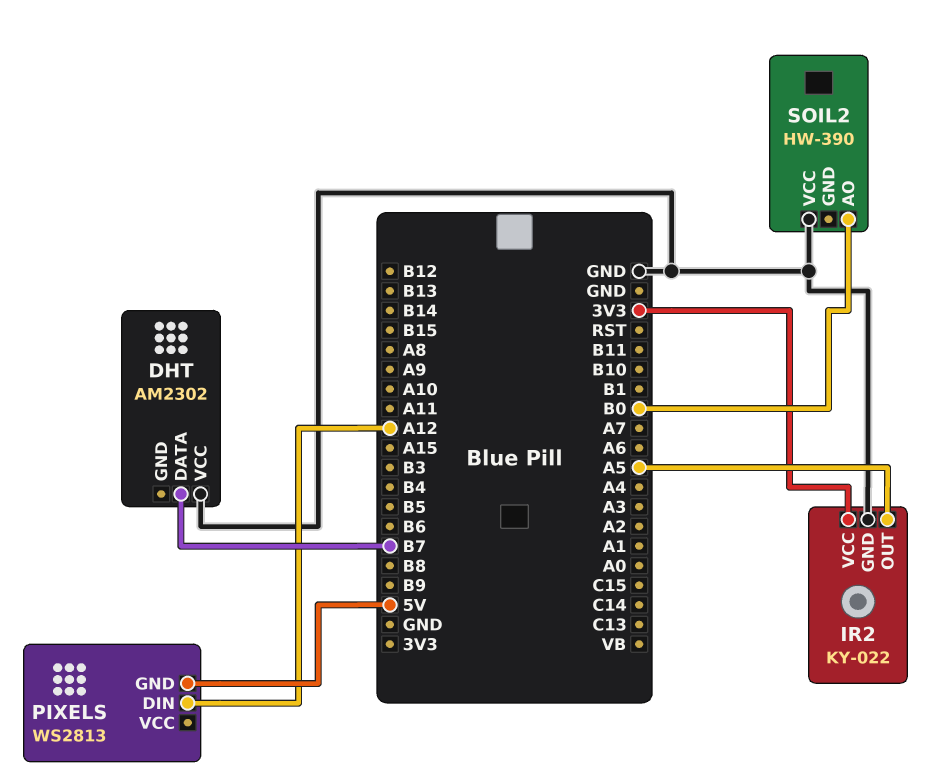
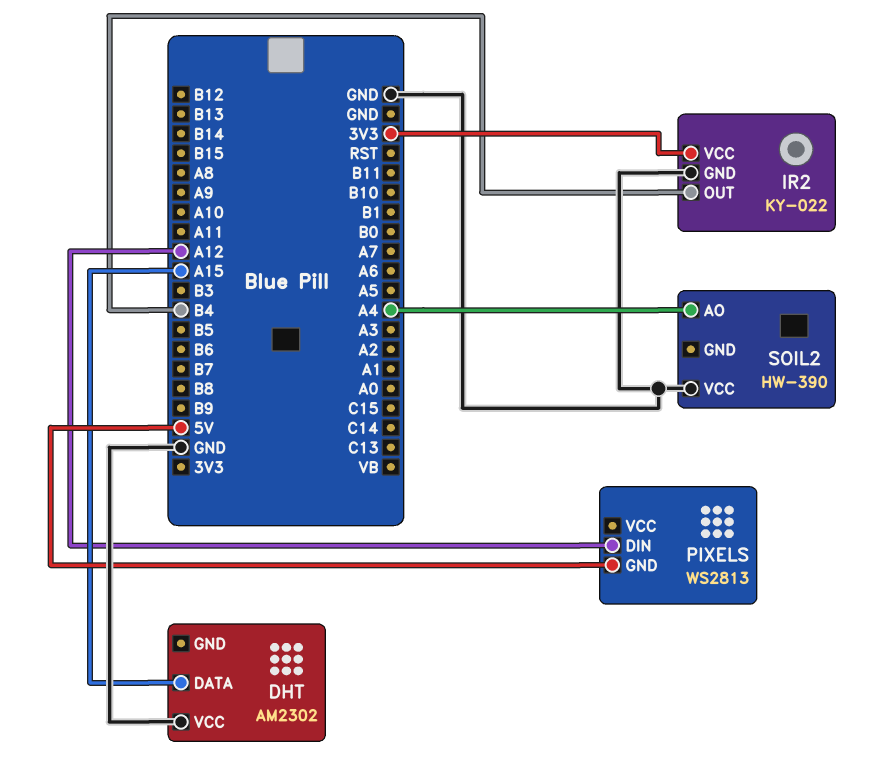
DHT pin DATA: B7 -> A15
IR2 pin OUT: A5 -> B4
SOIL2 pin AO: B0 -> A4

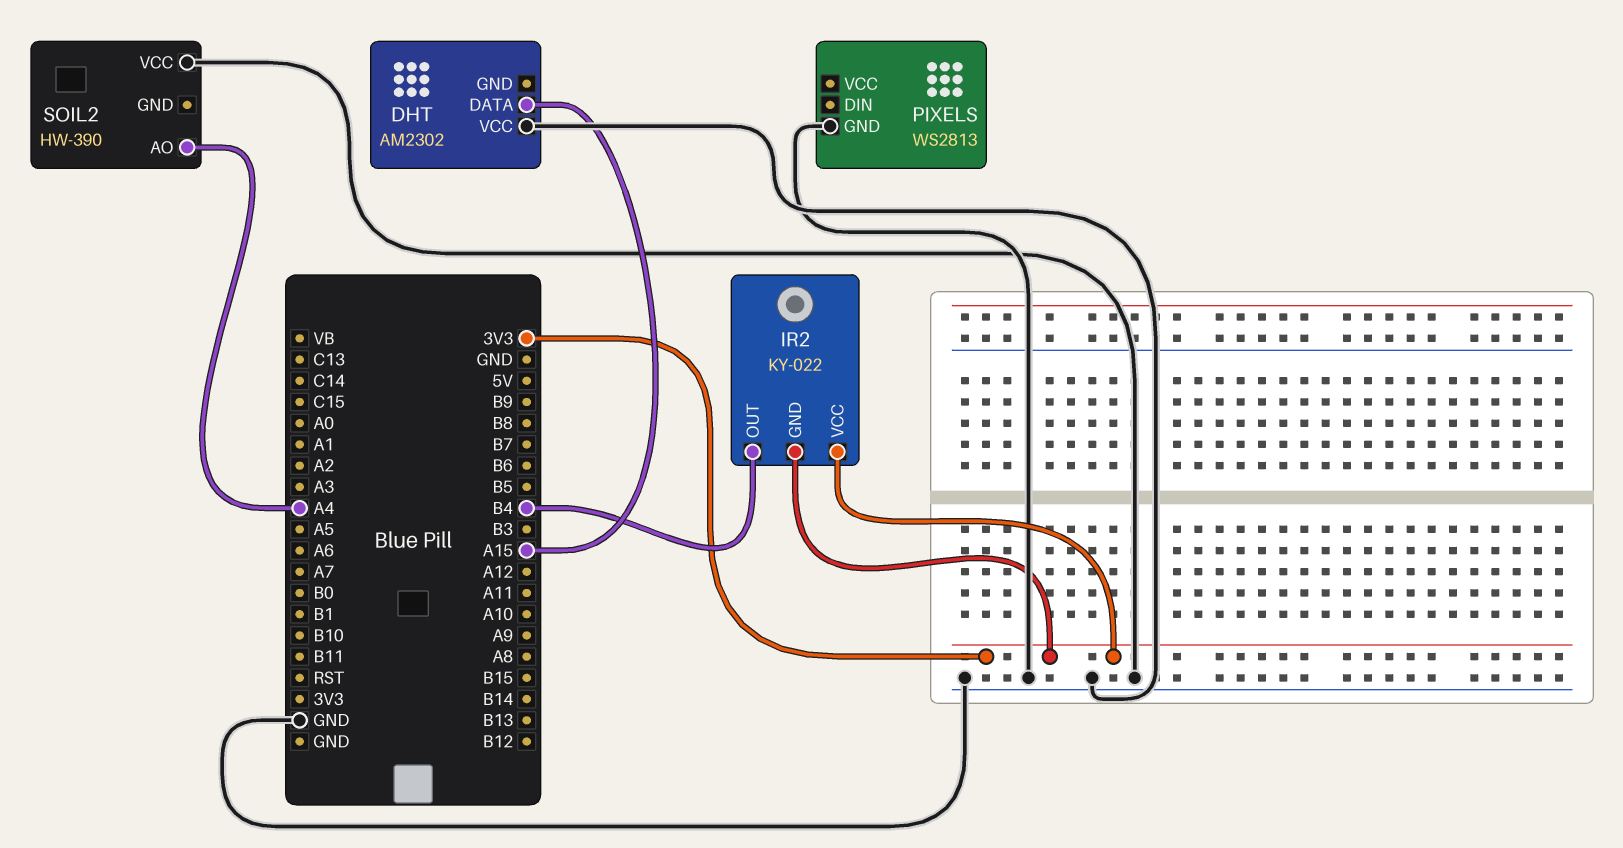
IR2 pin GND: GND -> 3V3
PIXELS pin DIN: A12 -> none
PIXELS pin GND: 5V -> GND

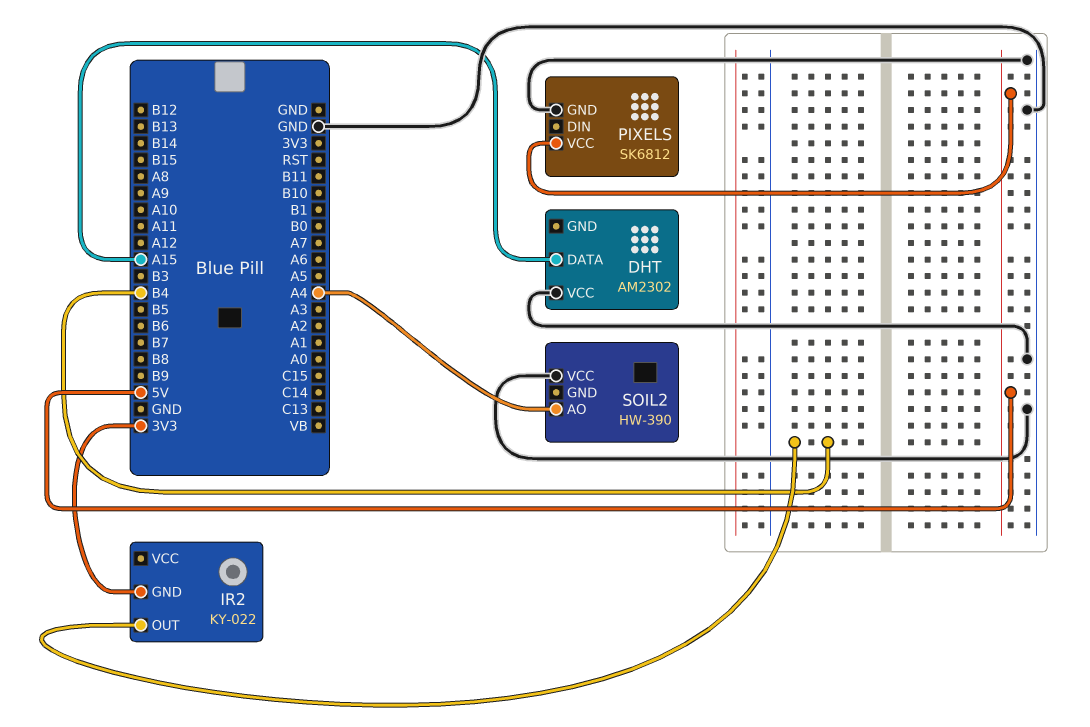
IR2 pin VCC: 3V3 -> none
PIXELS: WS2813 -> SK6812
PIXELS pin VCC: none -> 5V

